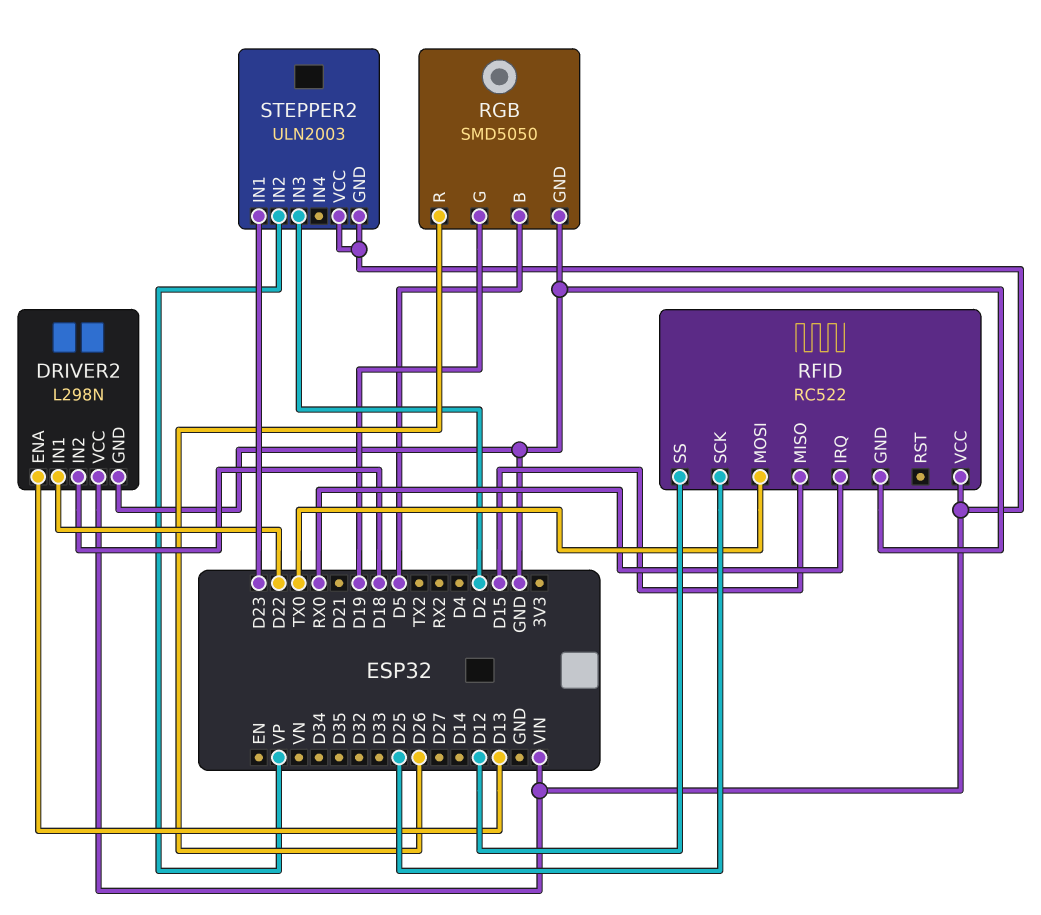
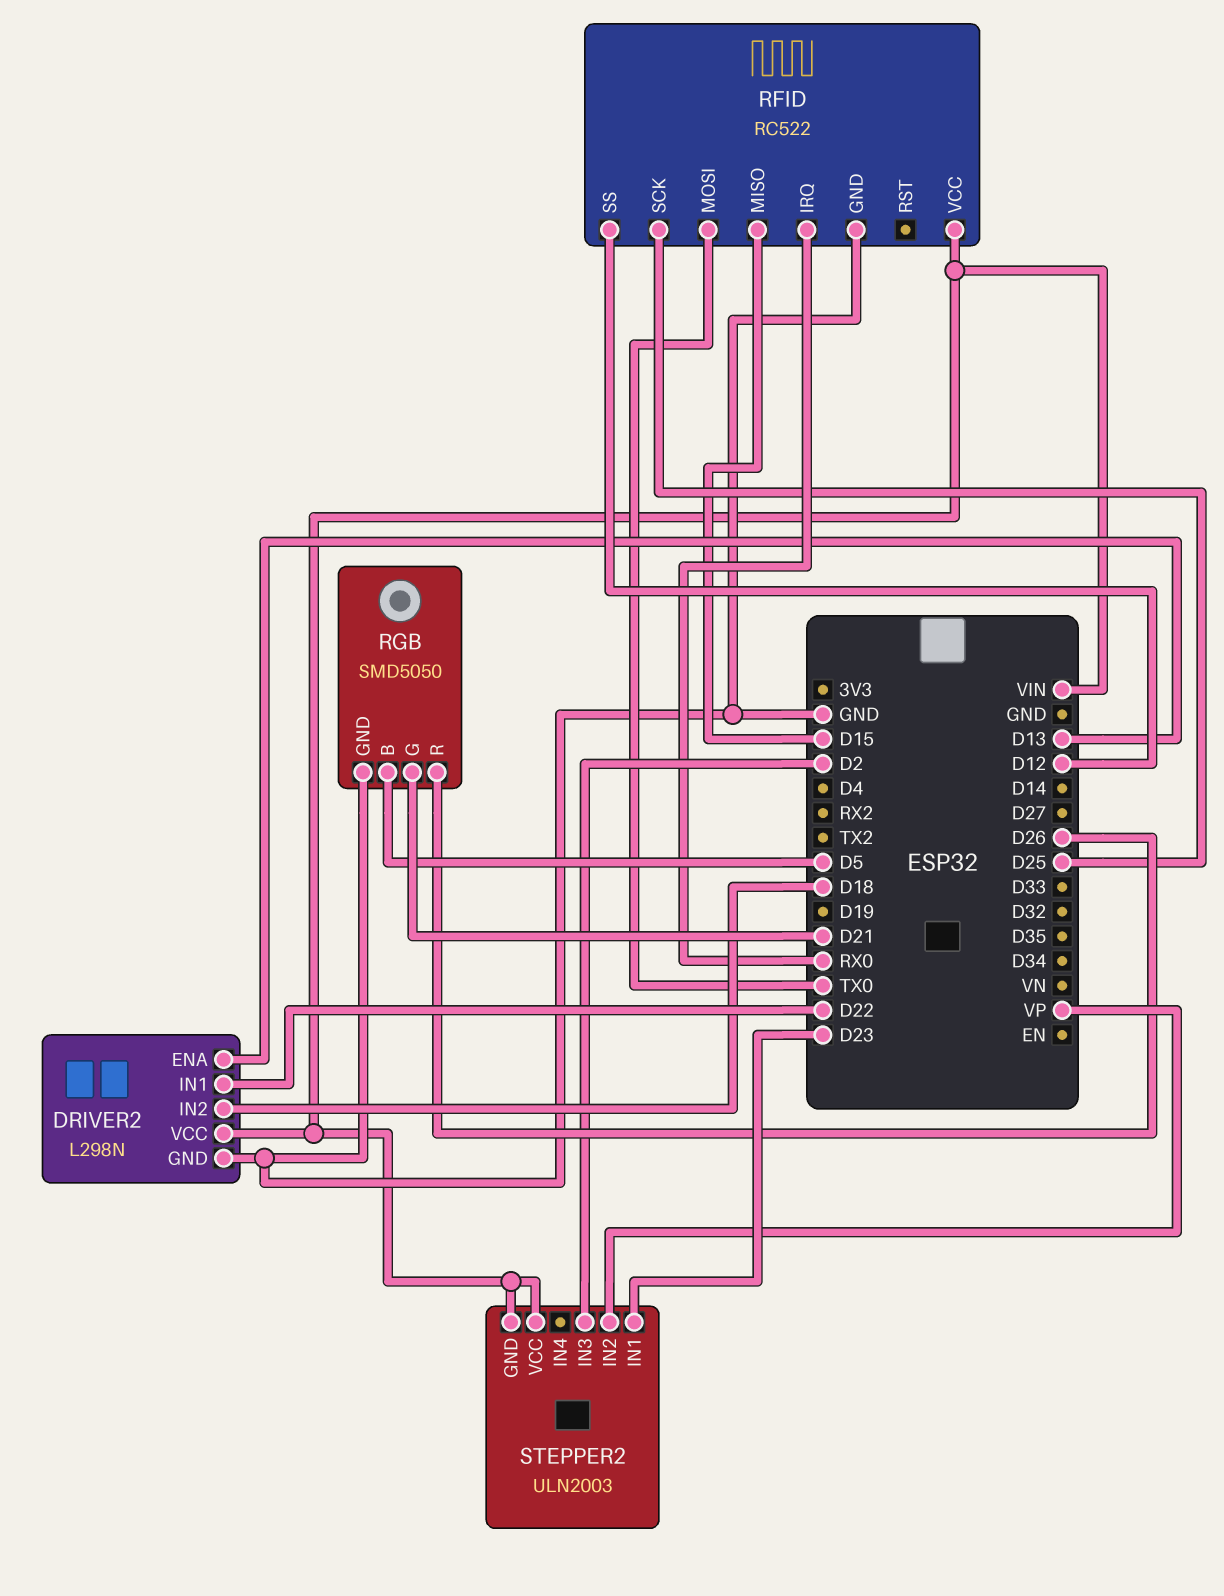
RGB pin G: D19 -> D21

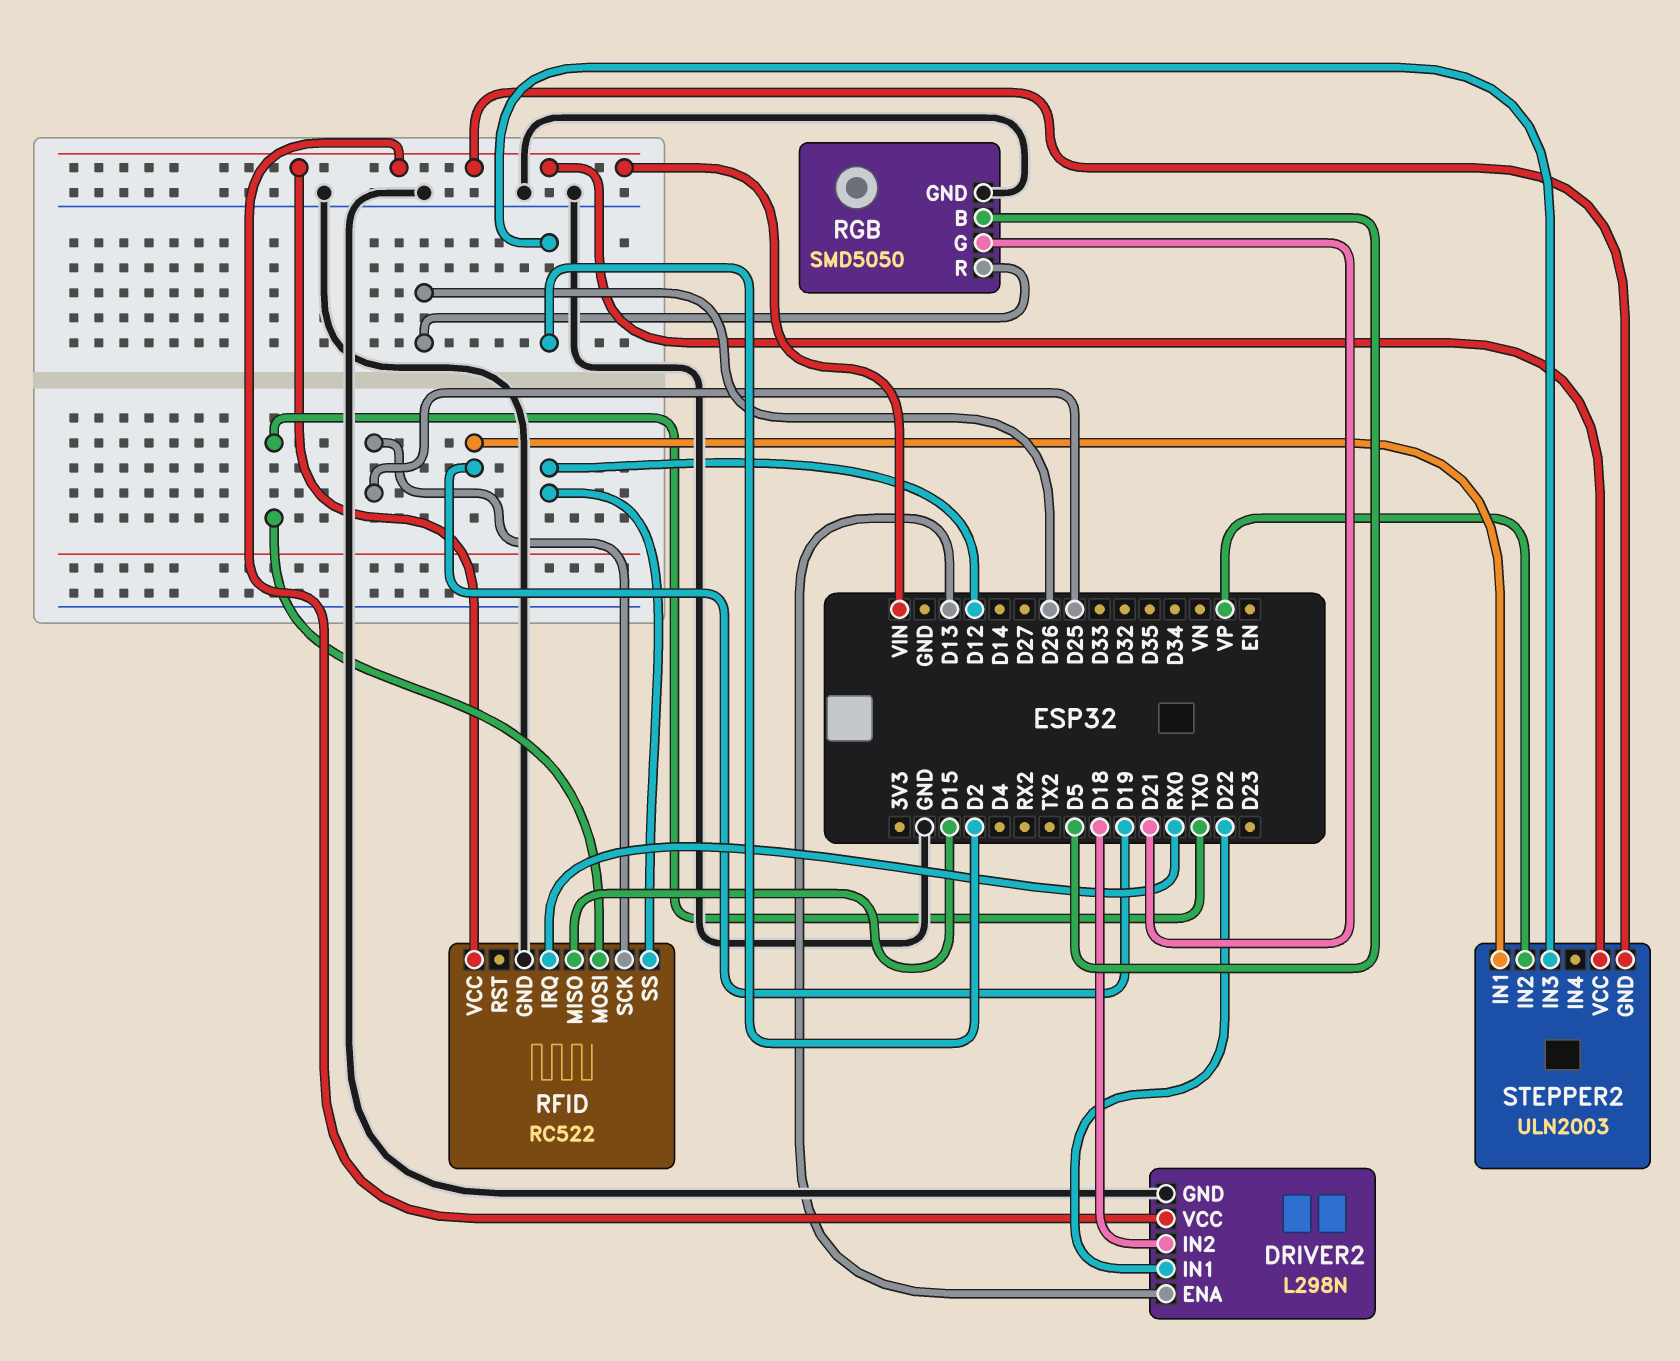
STEPPER2 pin IN1: D23 -> D19

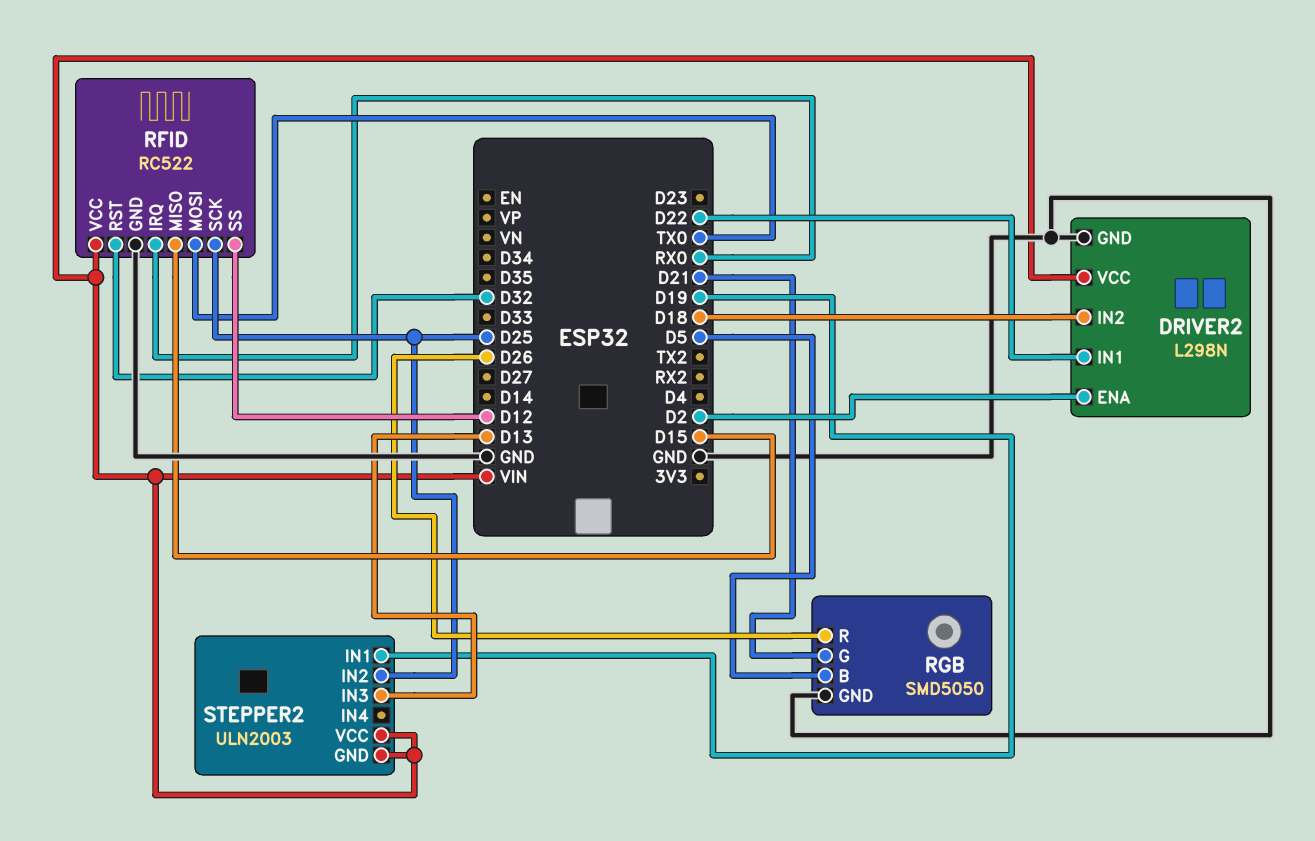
DRIVER2 pin ENA: D13 -> D2
RFID pin RST: none -> D32
STEPPER2 pin IN2: VP -> D25
STEPPER2 pin IN3: D2 -> D13

